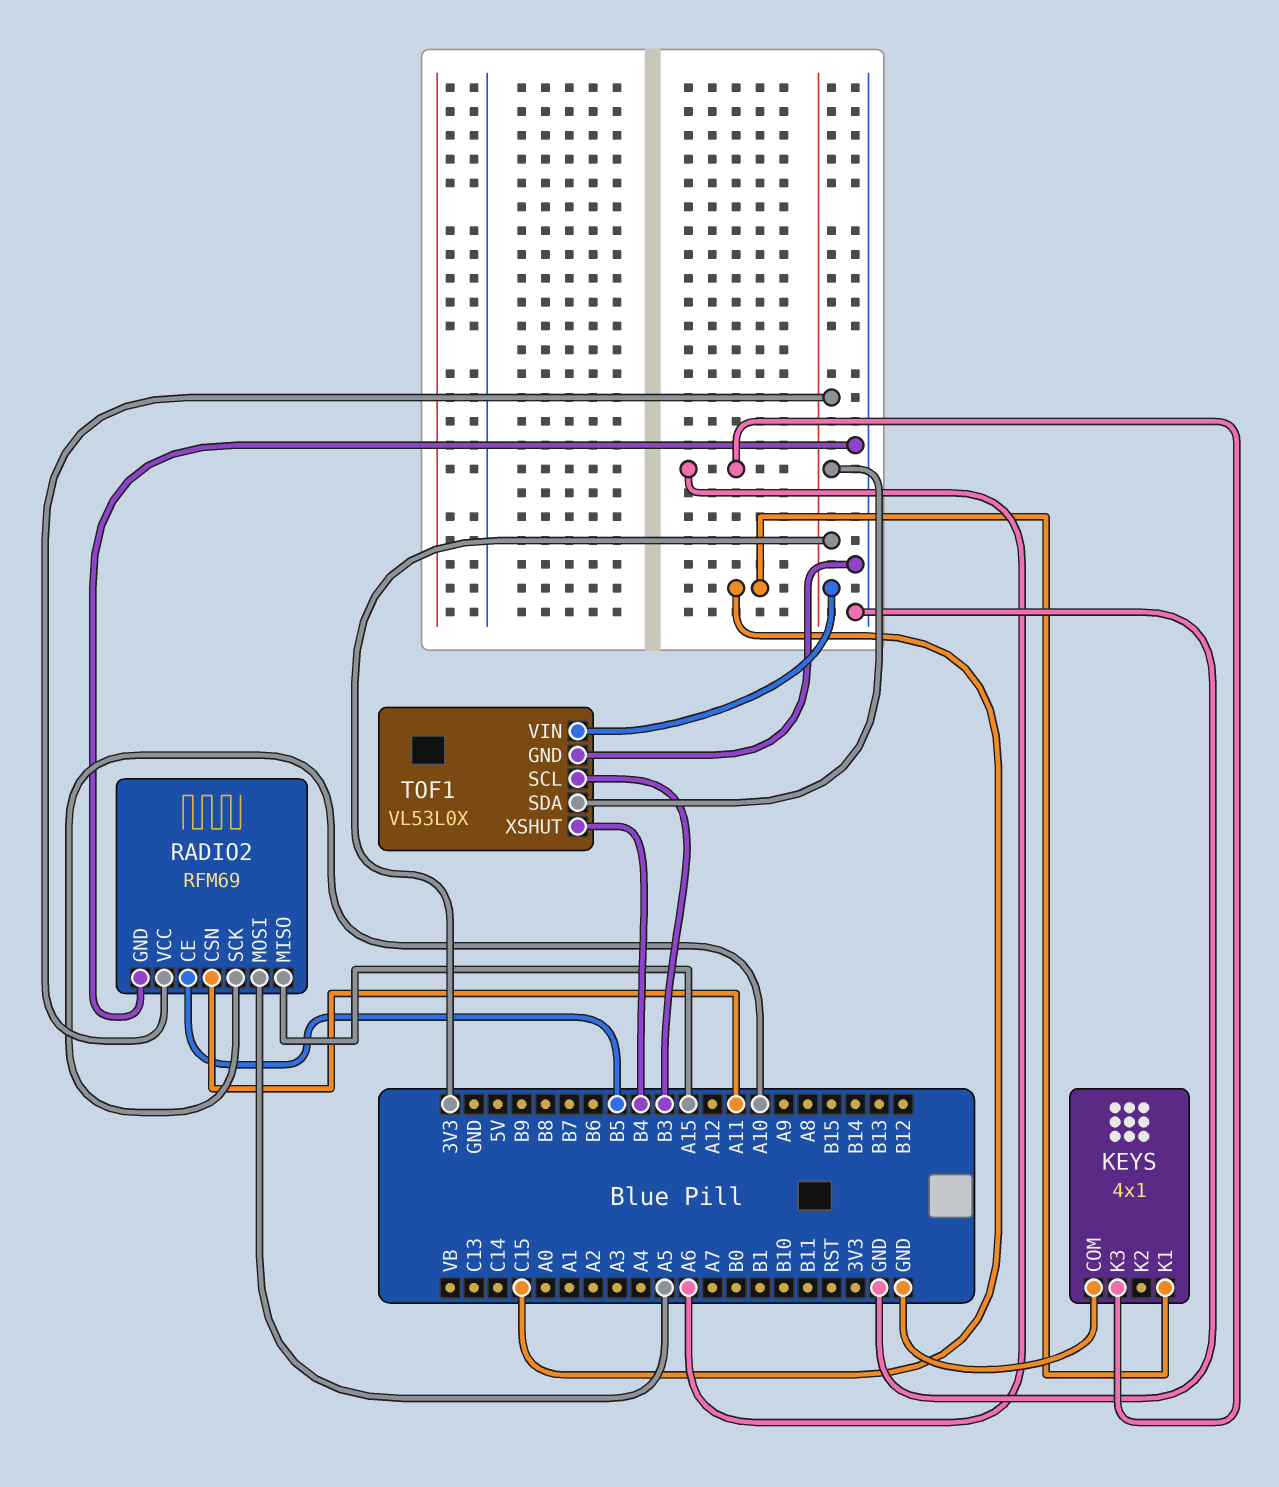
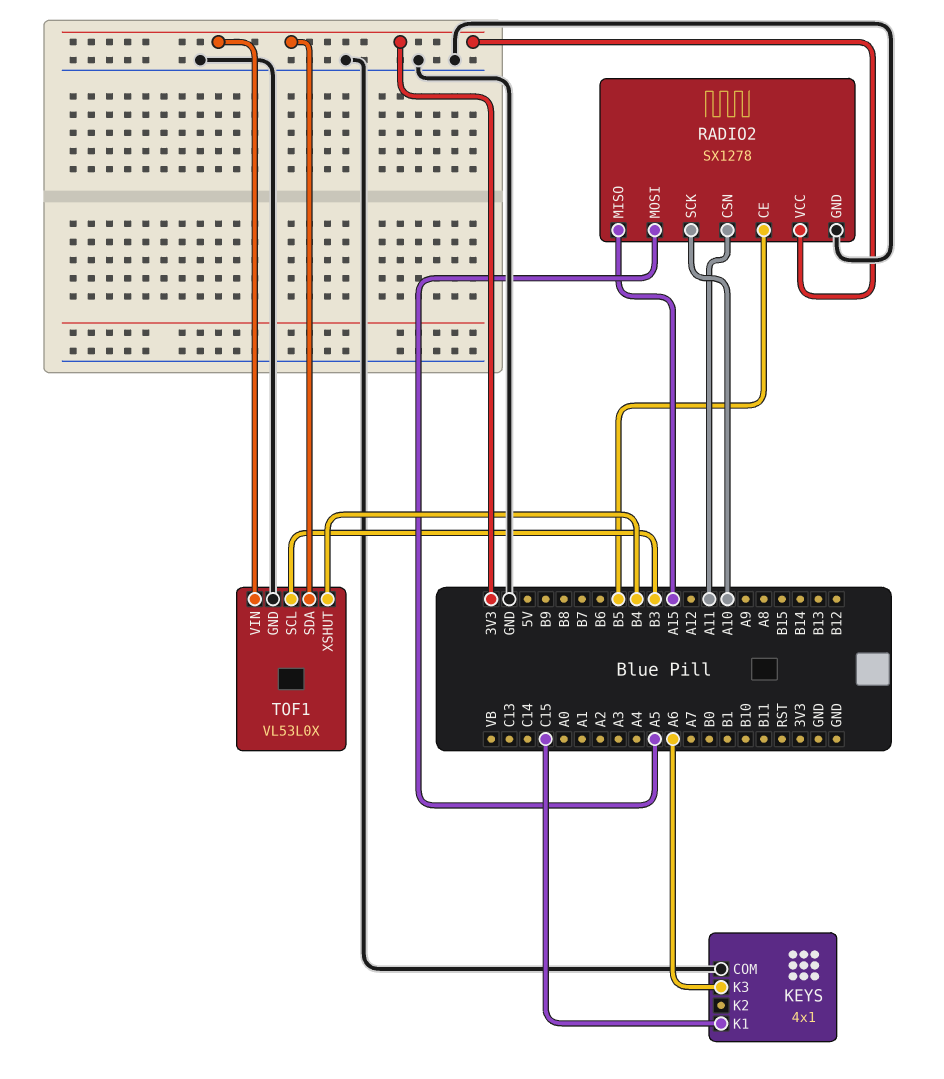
RADIO2: RFM69 -> SX1278

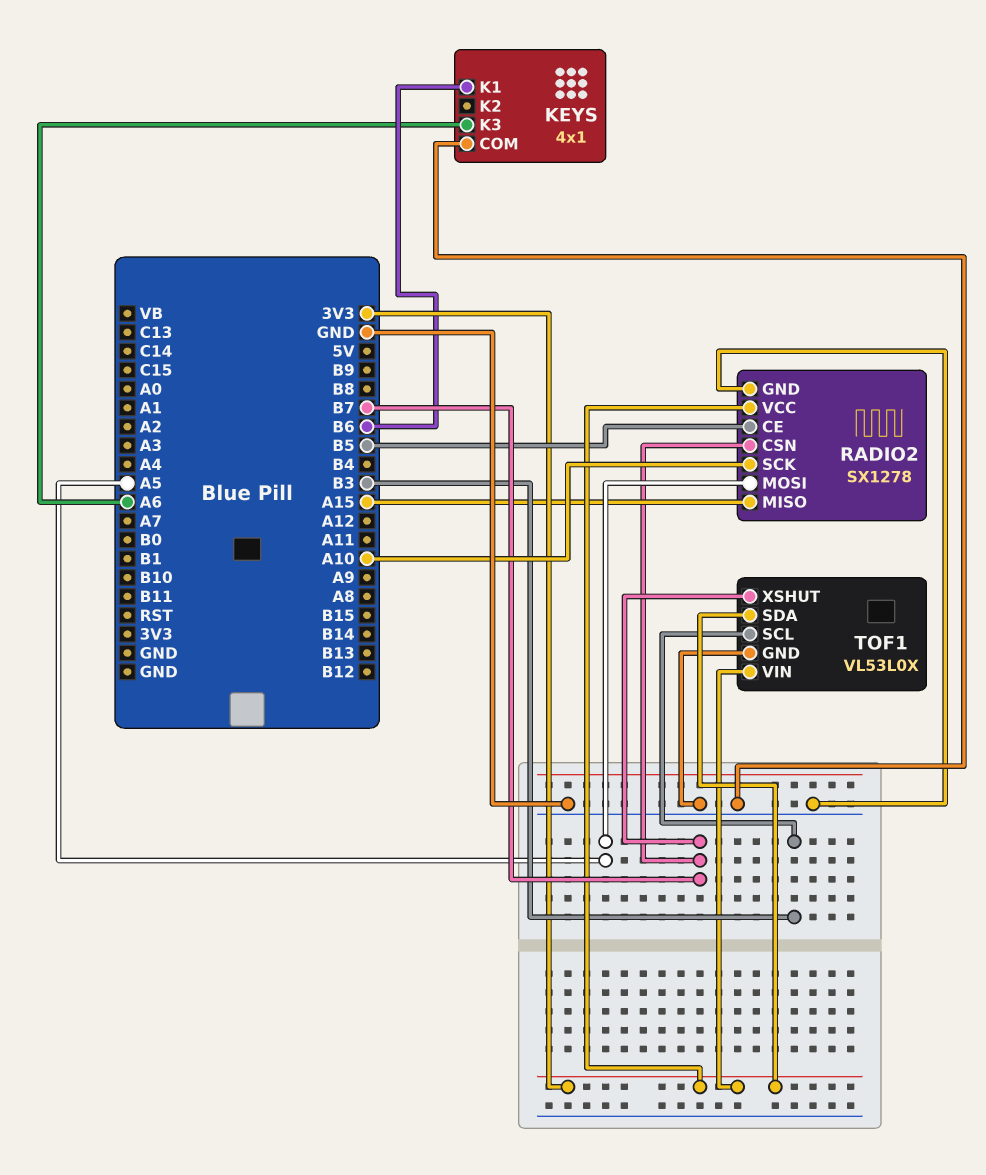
KEYS pin K1: C15 -> B6
RADIO2 pin CSN: A11 -> B7
TOF1 pin XSHUT: B4 -> B7

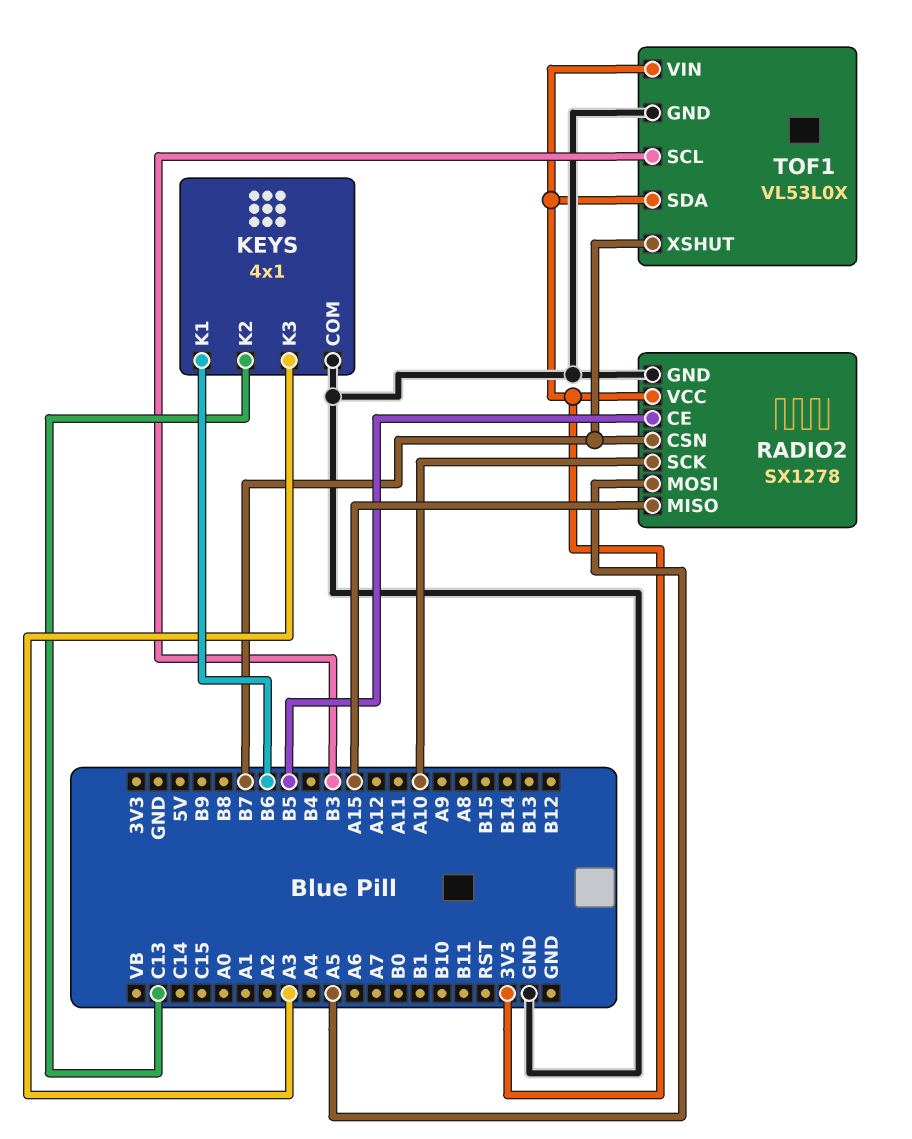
KEYS pin K2: none -> C13
KEYS pin K3: A6 -> A3

